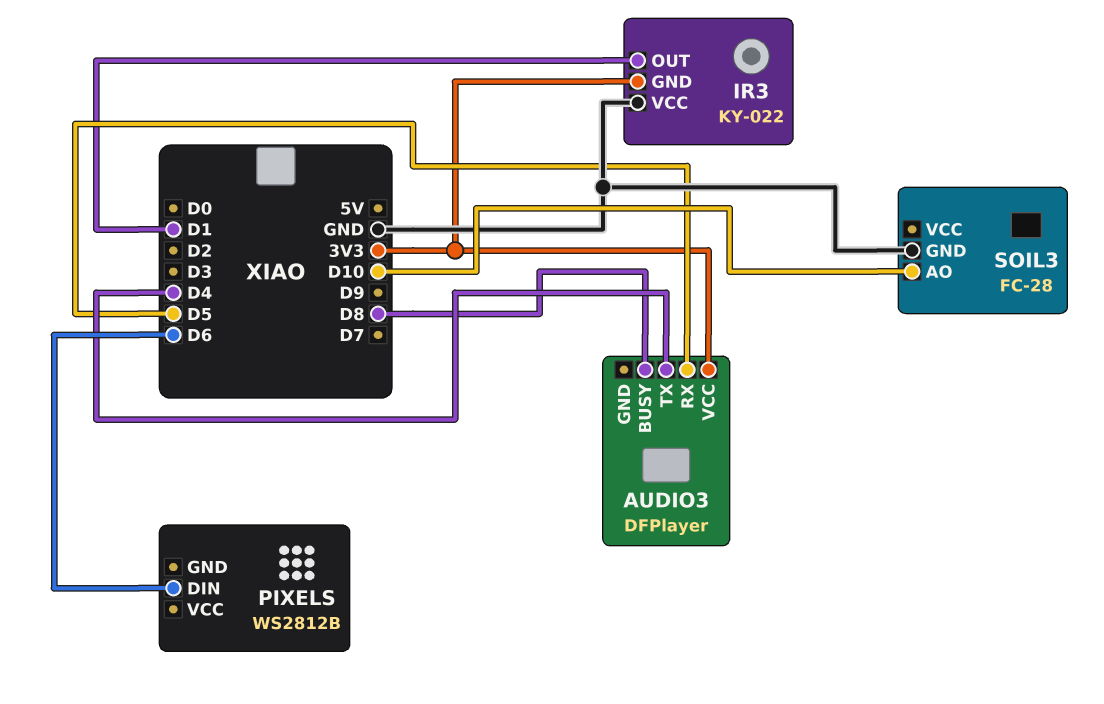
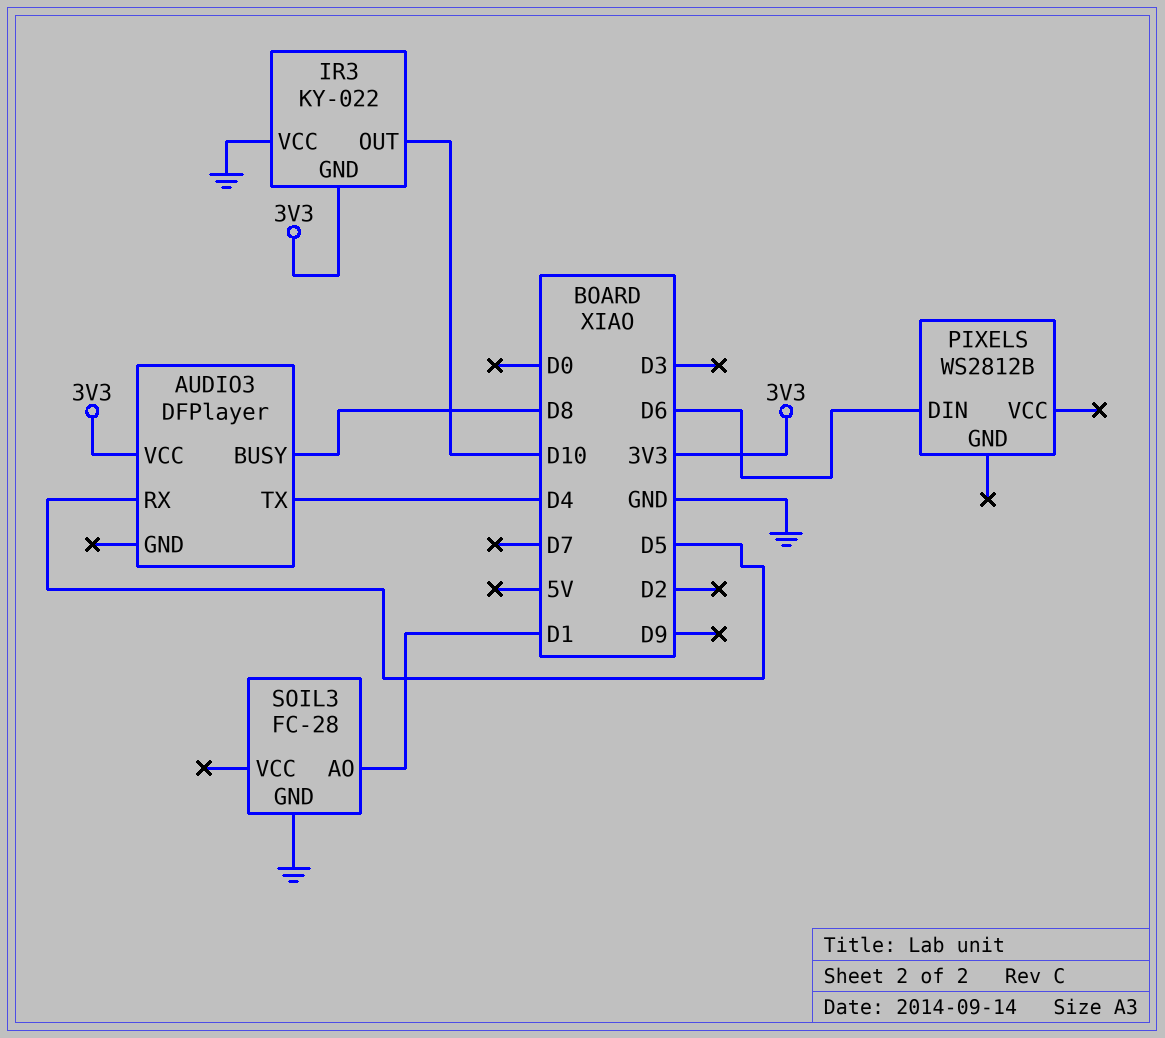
IR3 pin OUT: D1 -> D10
SOIL3 pin AO: D10 -> D1

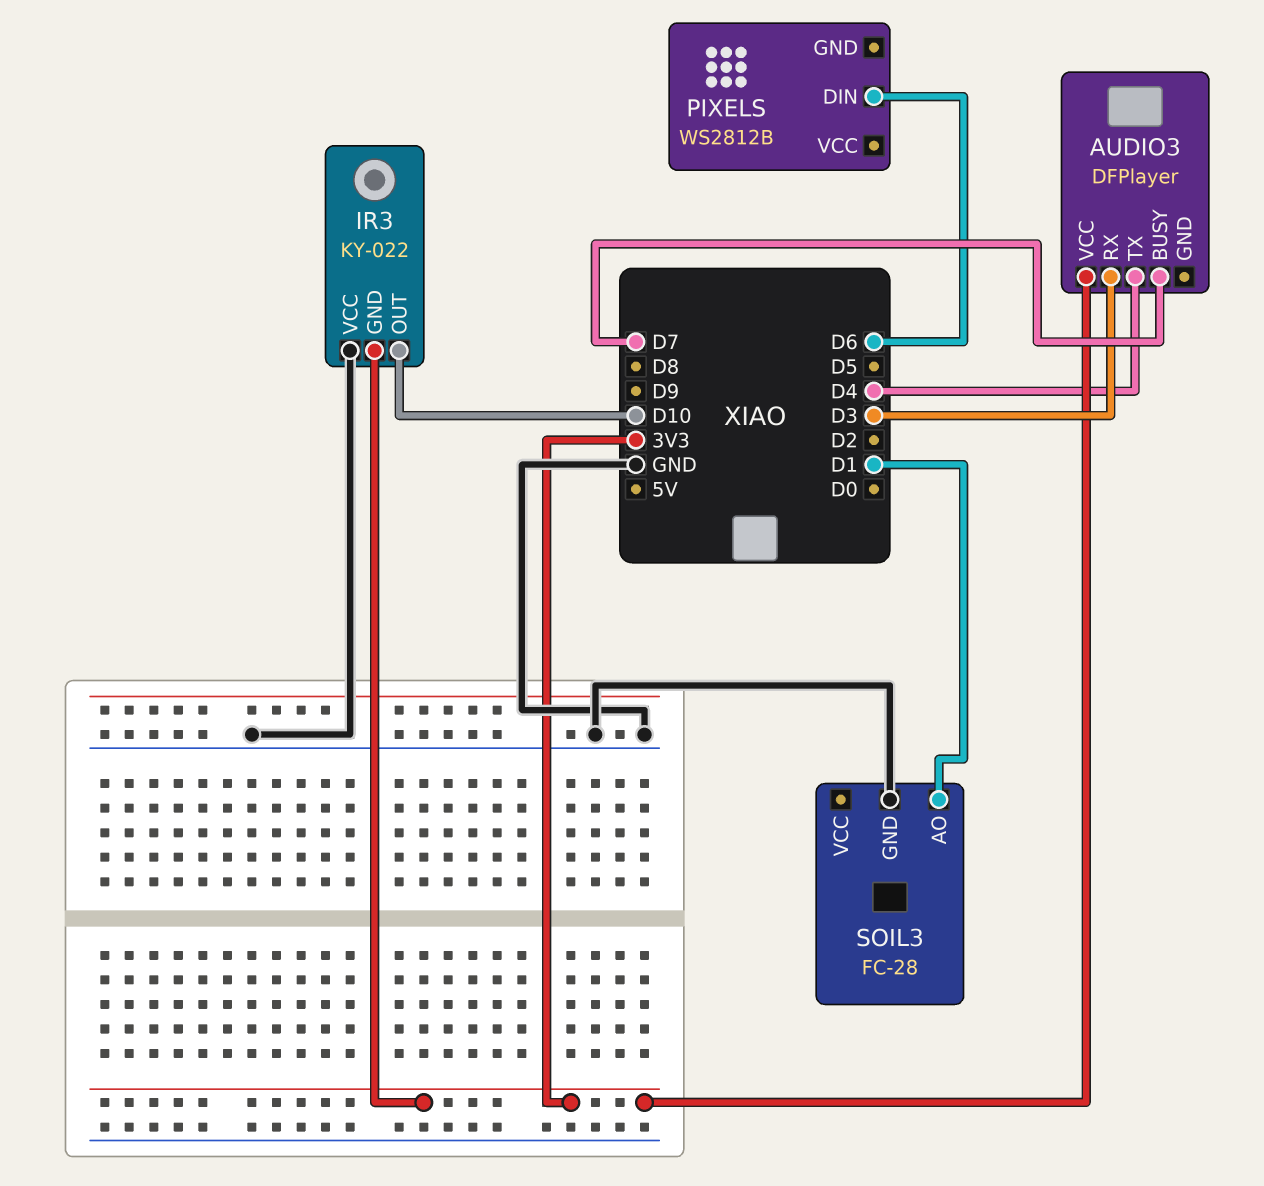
AUDIO3 pin BUSY: D8 -> D7
AUDIO3 pin RX: D5 -> D3

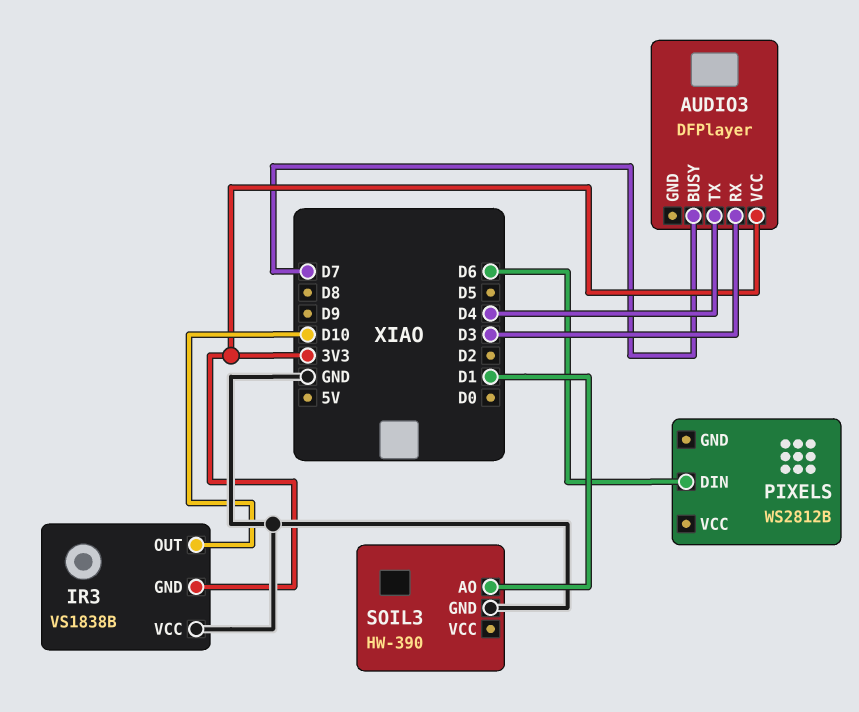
IR3: KY-022 -> VS1838B
SOIL3: FC-28 -> HW-390

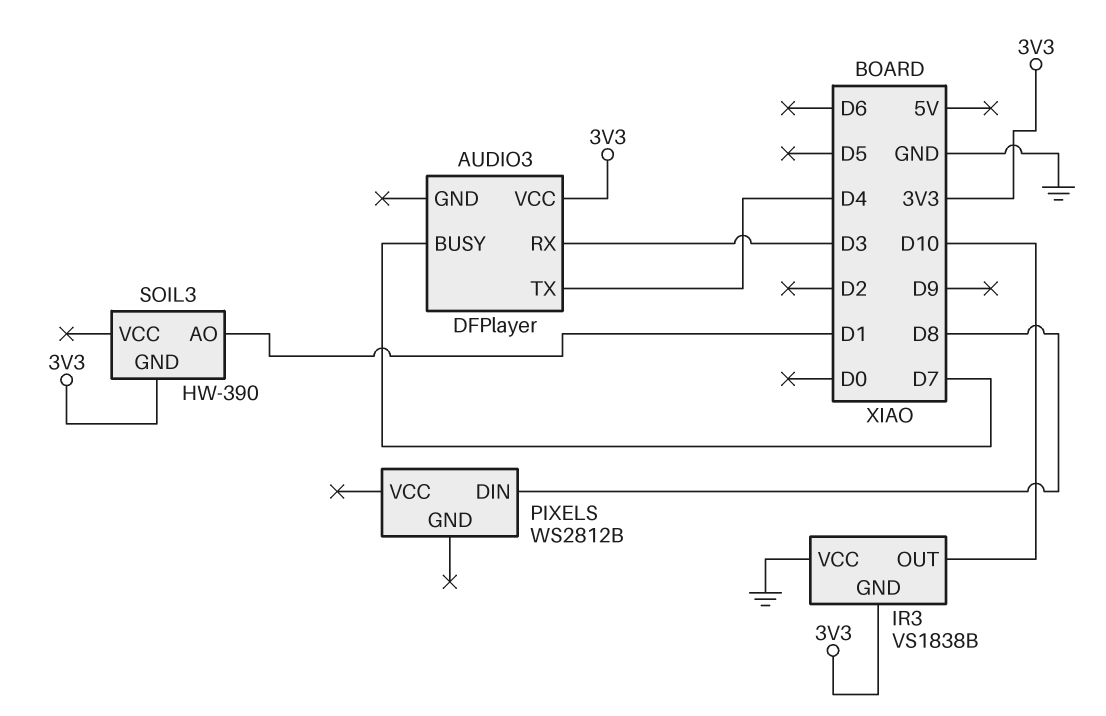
PIXELS pin DIN: D6 -> D8
SOIL3 pin GND: GND -> 3V3

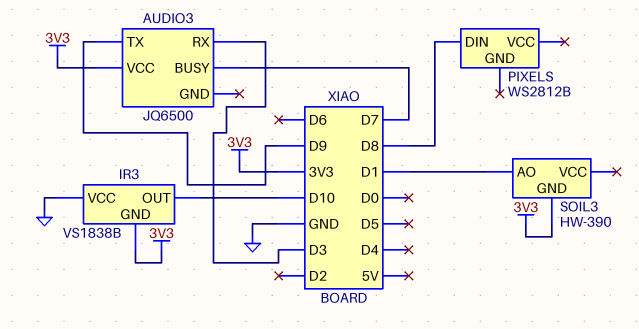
AUDIO3: DFPlayer -> JQ6500
AUDIO3 pin TX: D4 -> D9

